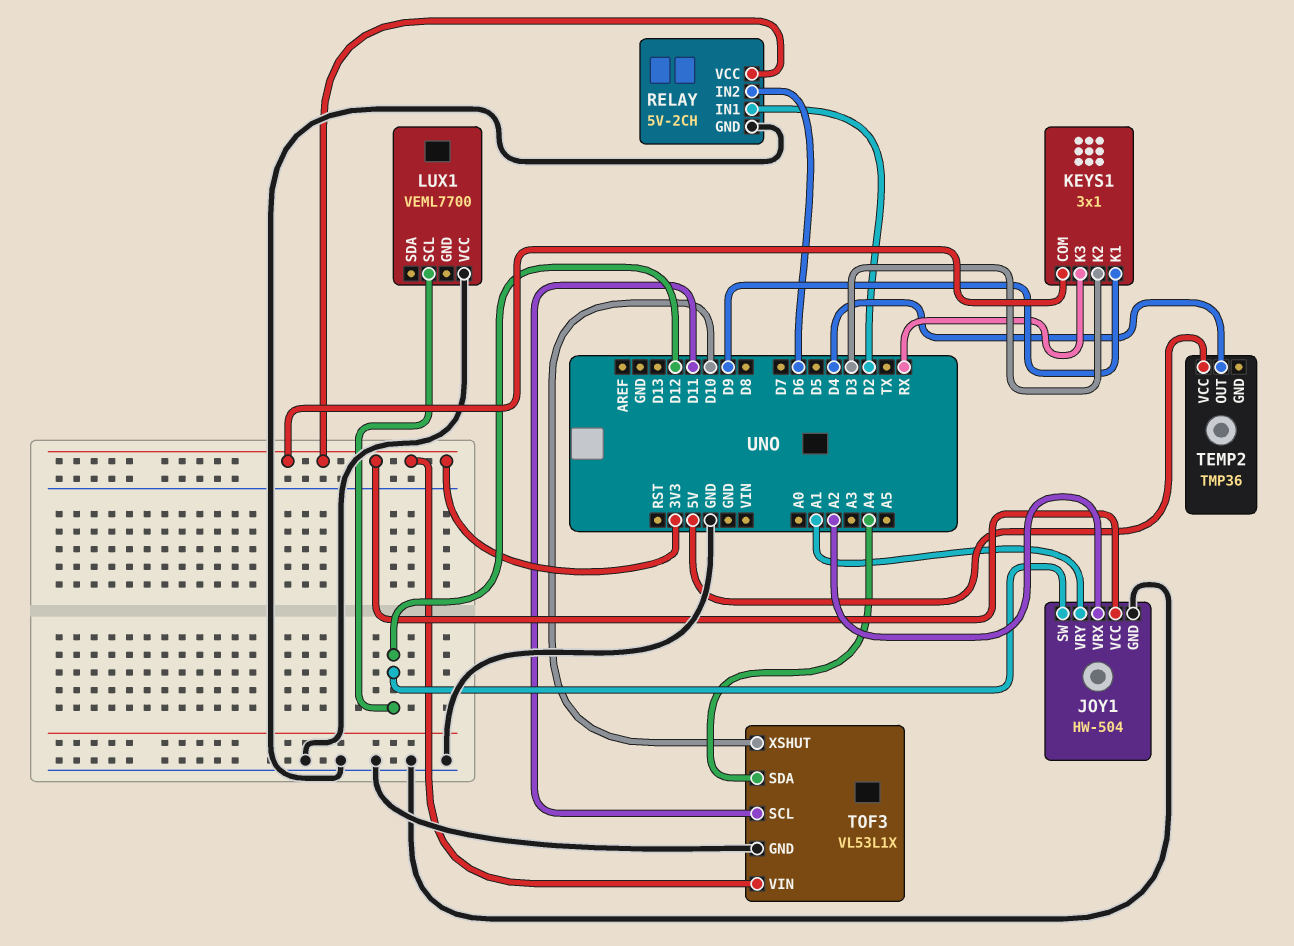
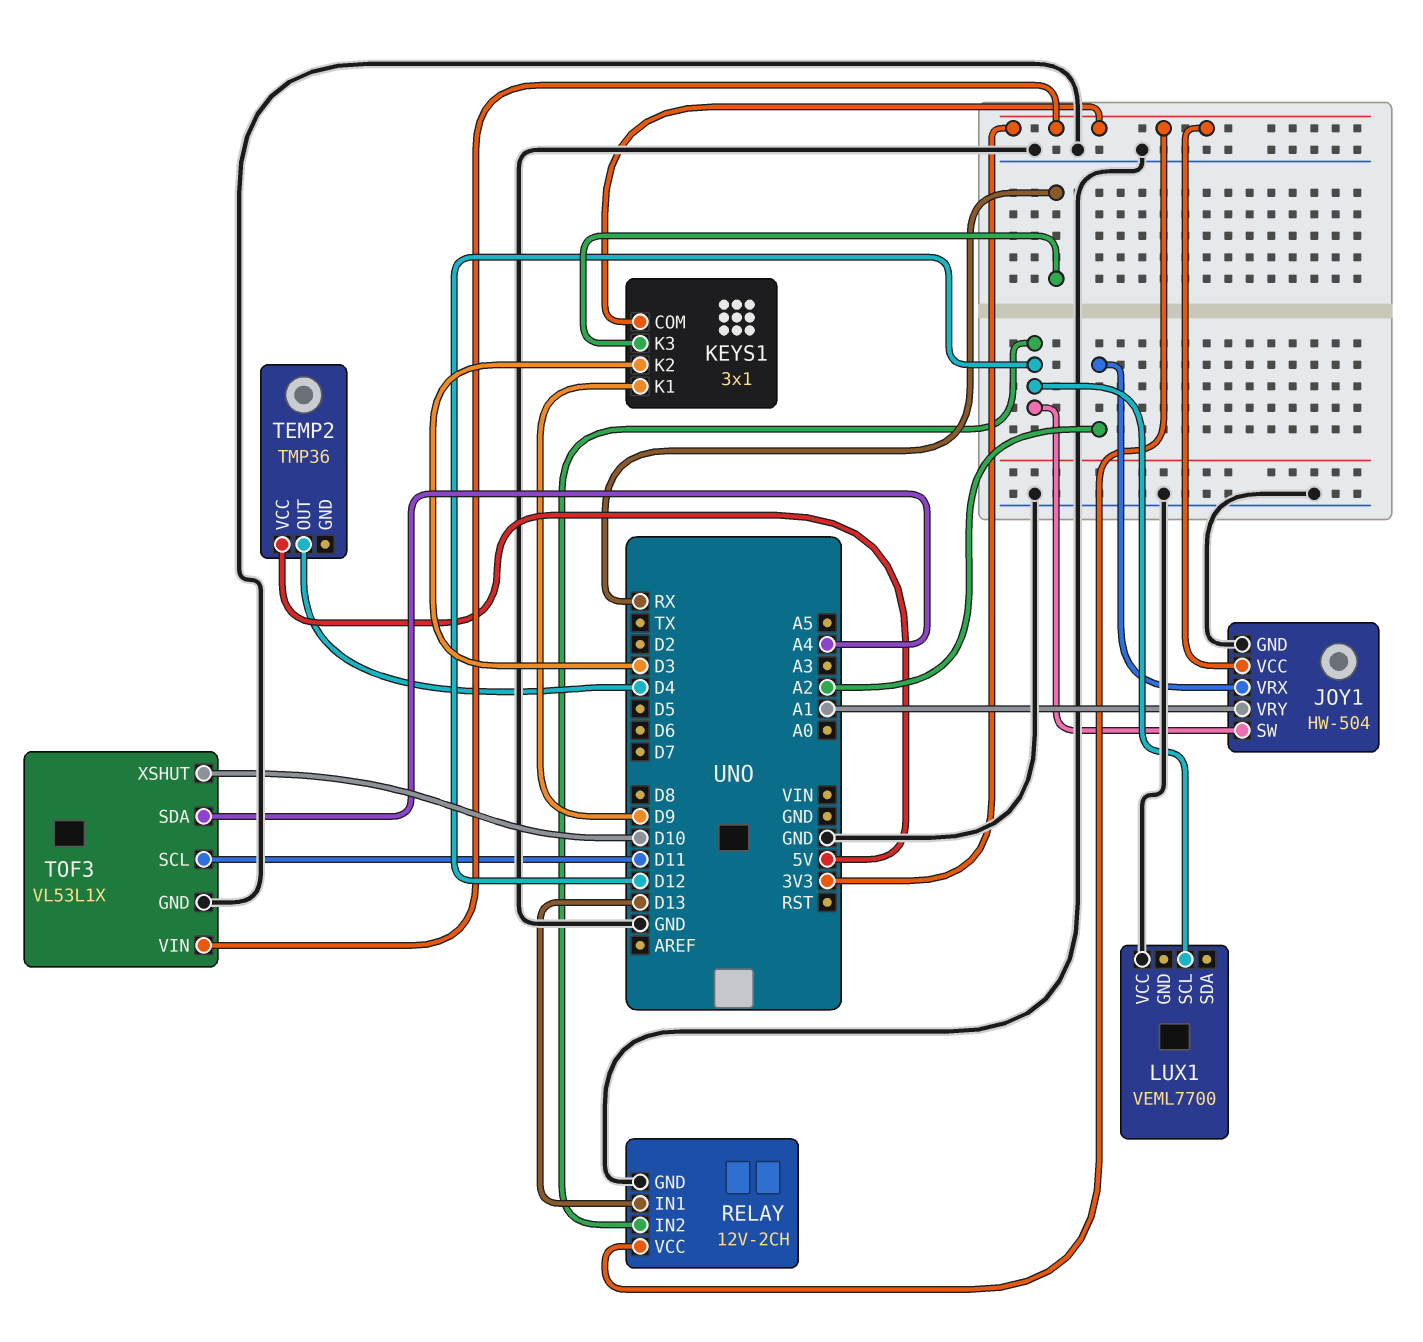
RELAY: 5V-2CH -> 12V-2CH
RELAY pin IN1: D2 -> D13
RELAY pin IN2: D6 -> D12

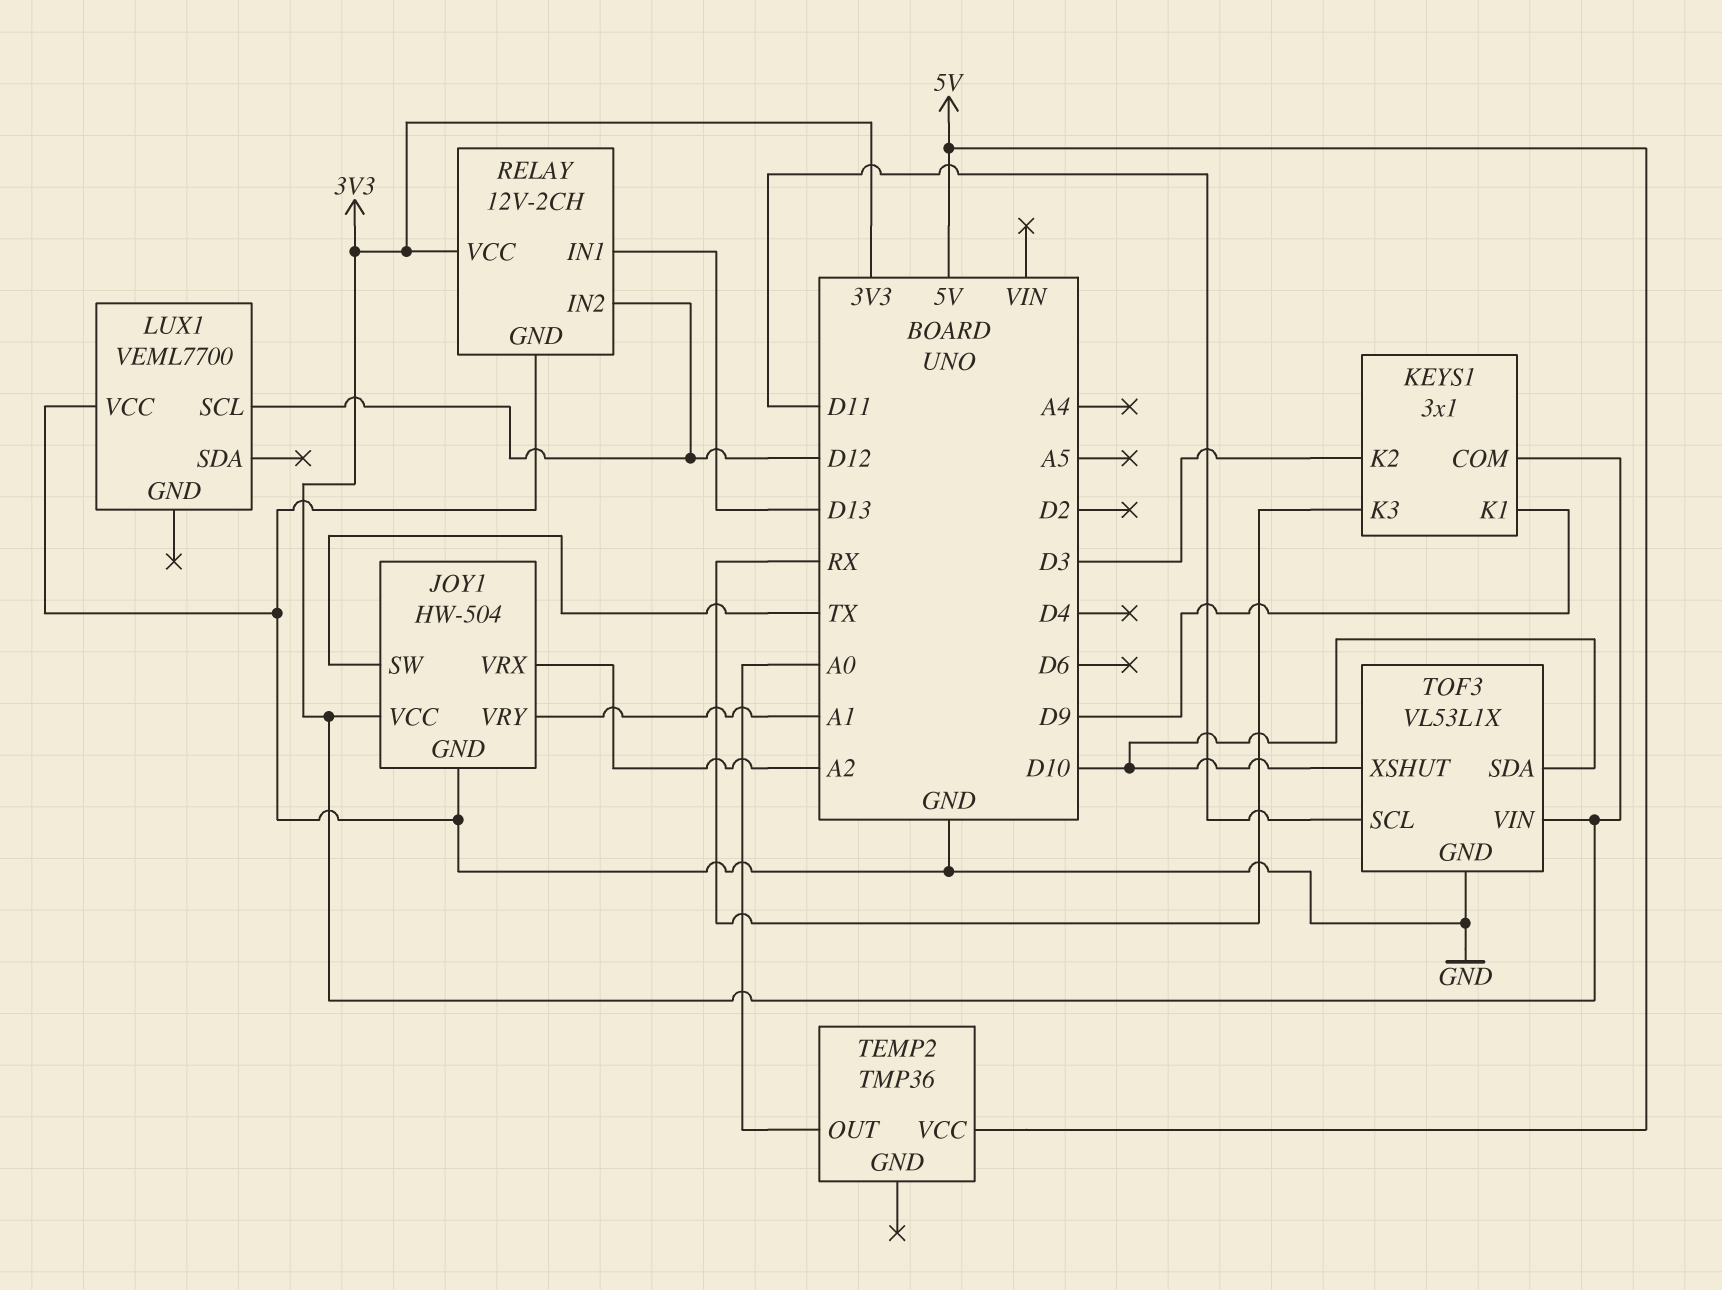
JOY1 pin SW: D12 -> TX
TEMP2 pin OUT: D4 -> A0
TOF3 pin SDA: A4 -> D10

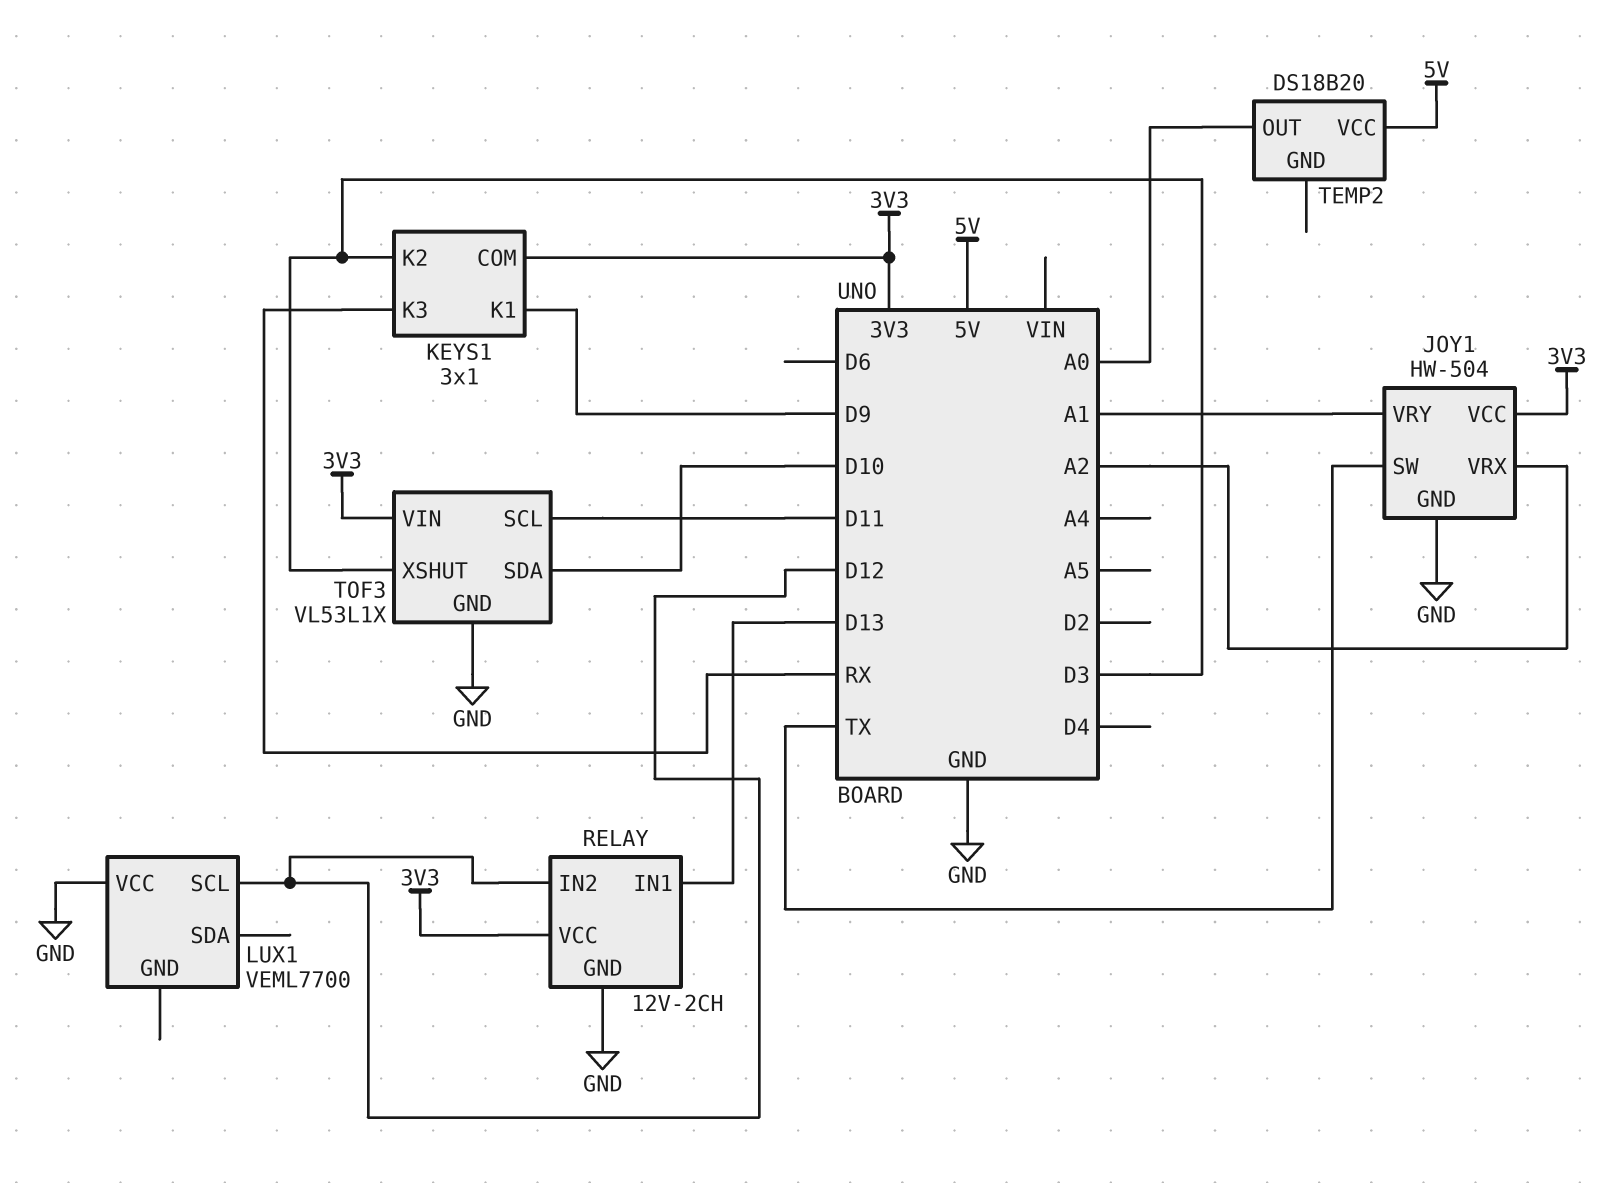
TEMP2: TMP36 -> DS18B20
TOF3 pin XSHUT: D10 -> D3

